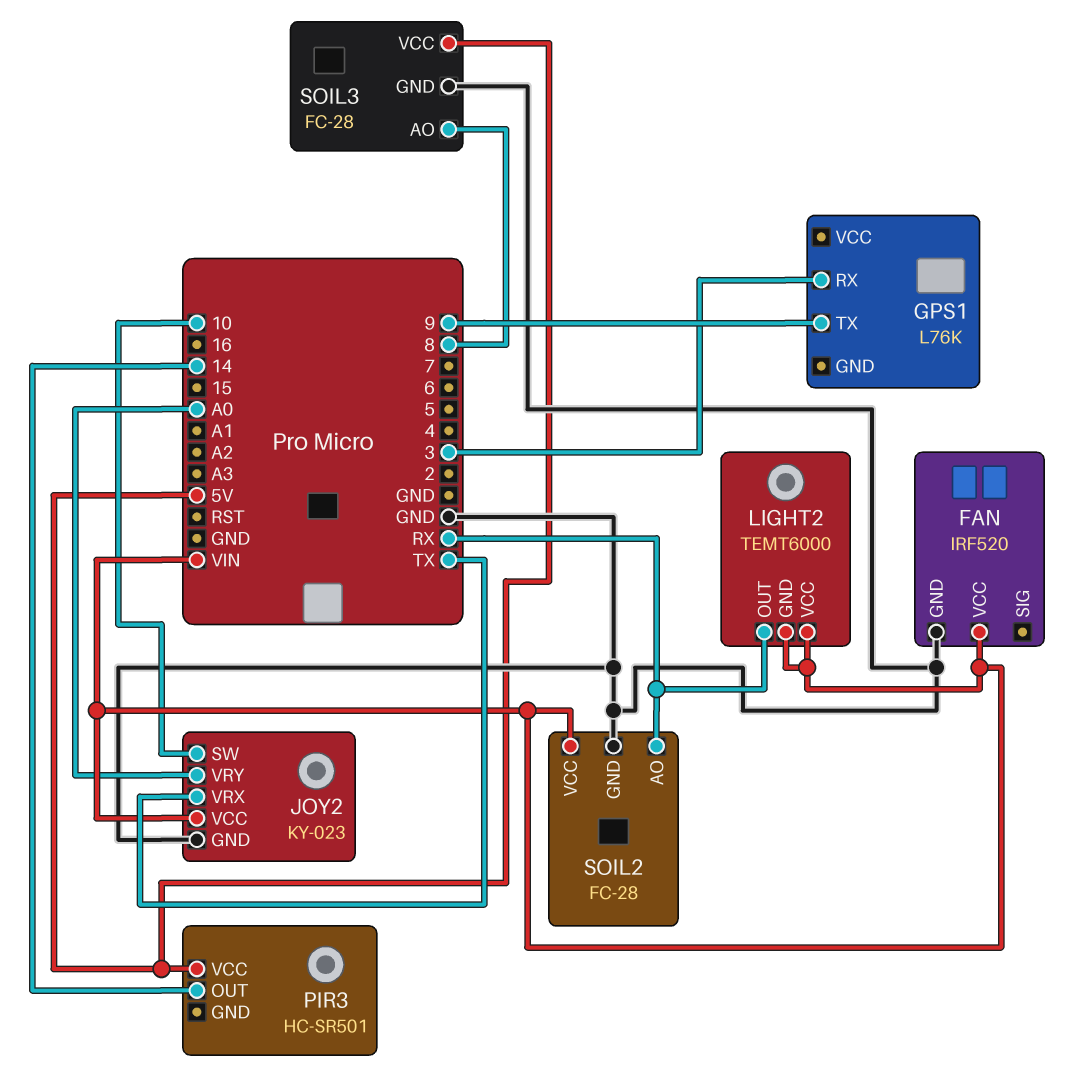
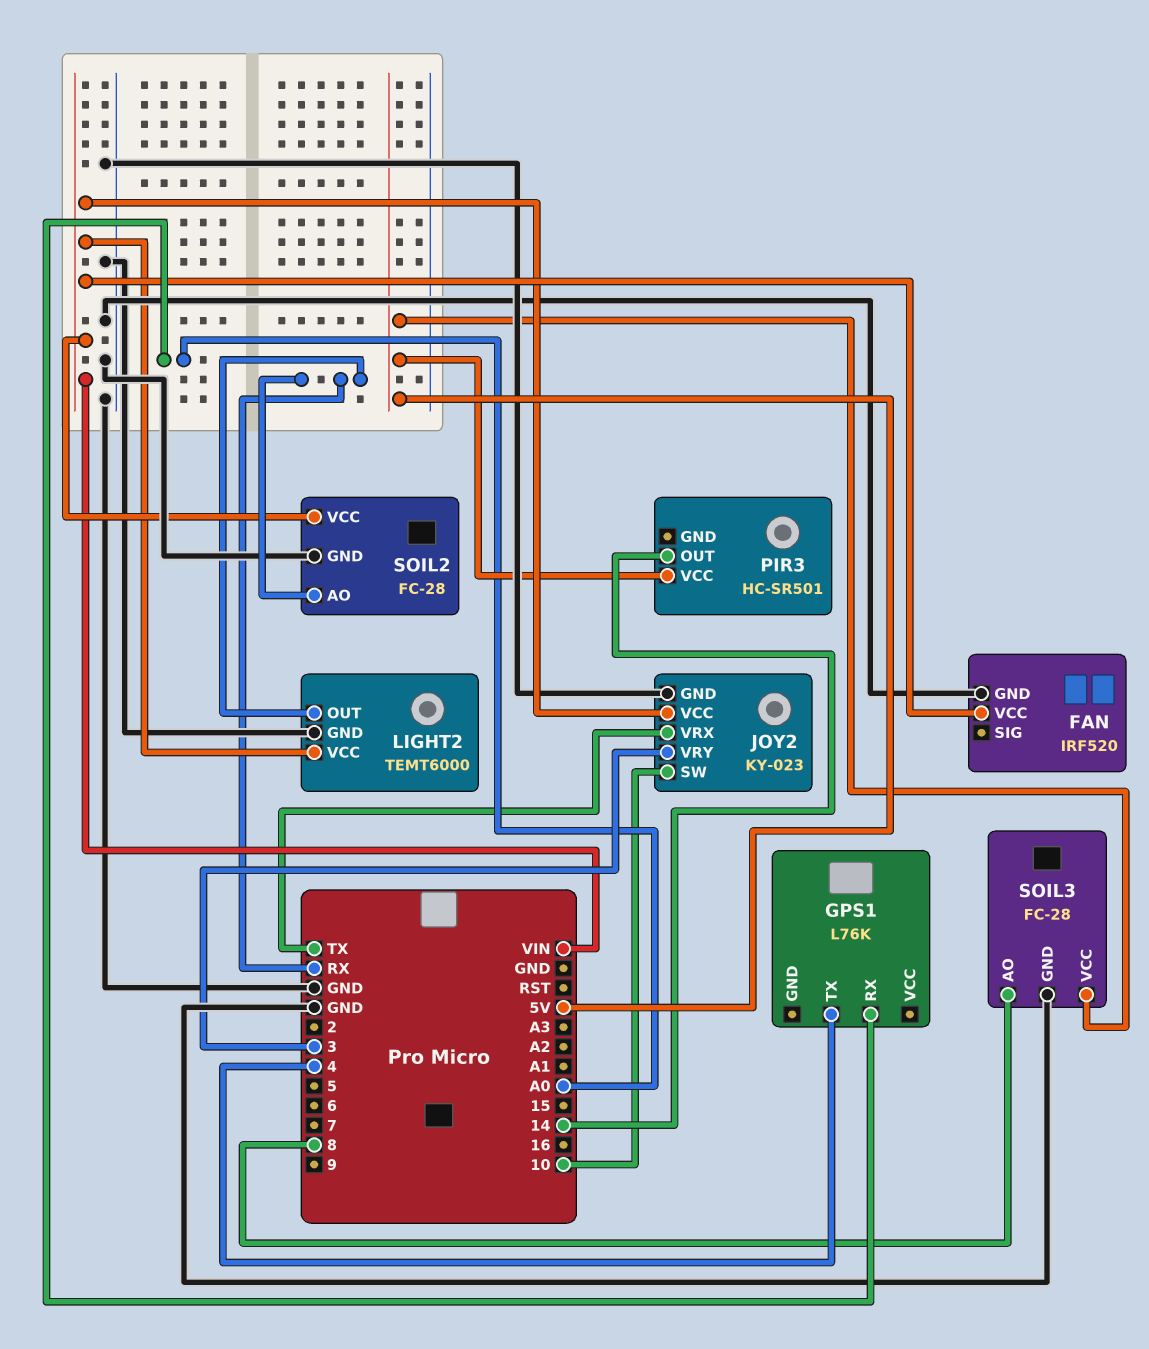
GPS1 pin RX: 3 -> A0
GPS1 pin TX: 9 -> 4
JOY2 pin VRY: A0 -> 3
LIGHT2 pin GND: VIN -> GND

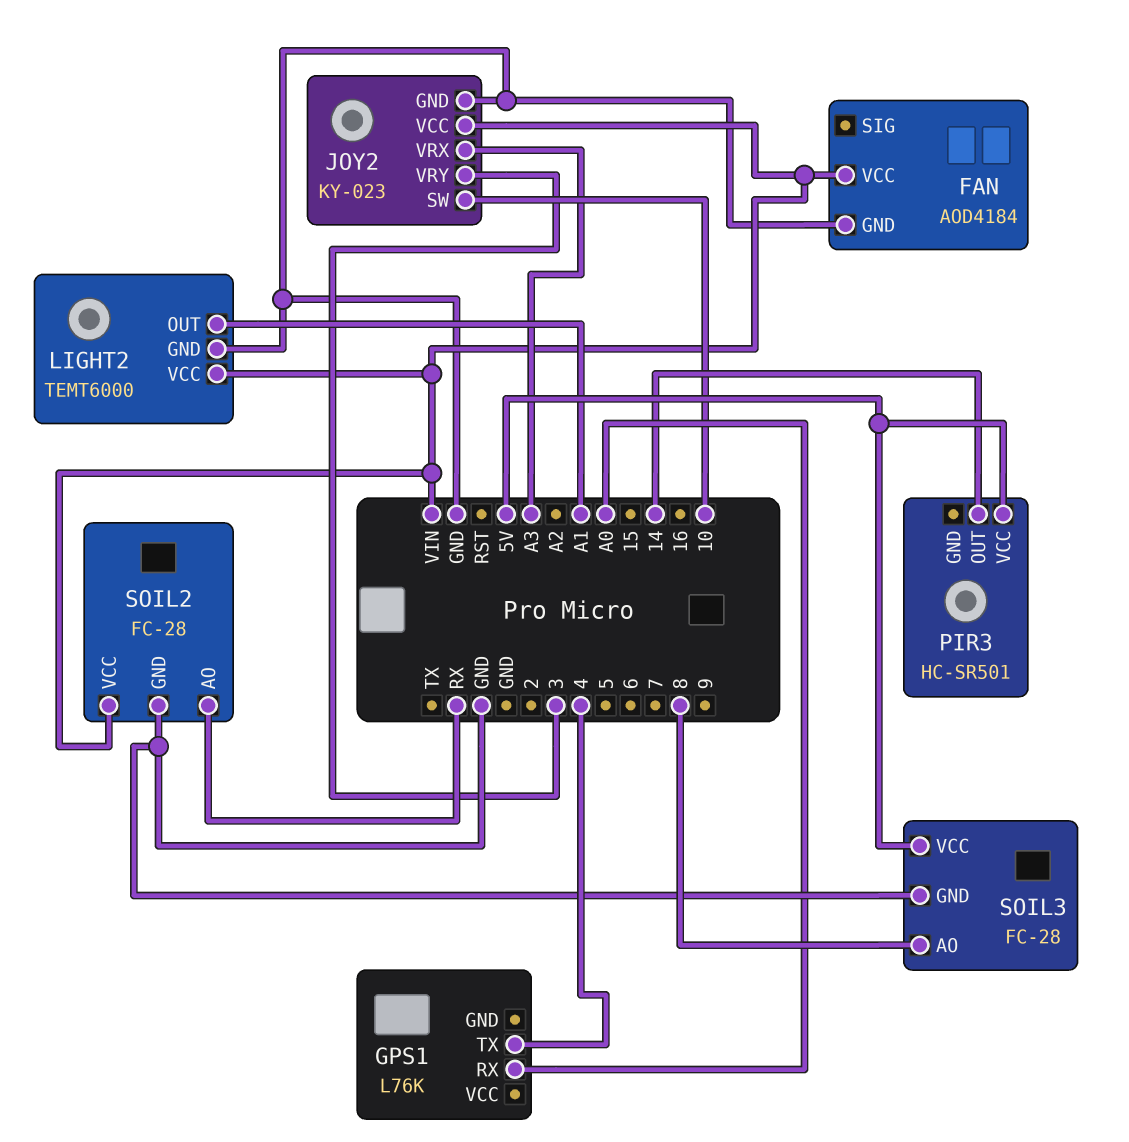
FAN: IRF520 -> AOD4184
JOY2 pin VRX: TX -> A3
LIGHT2 pin OUT: RX -> A1

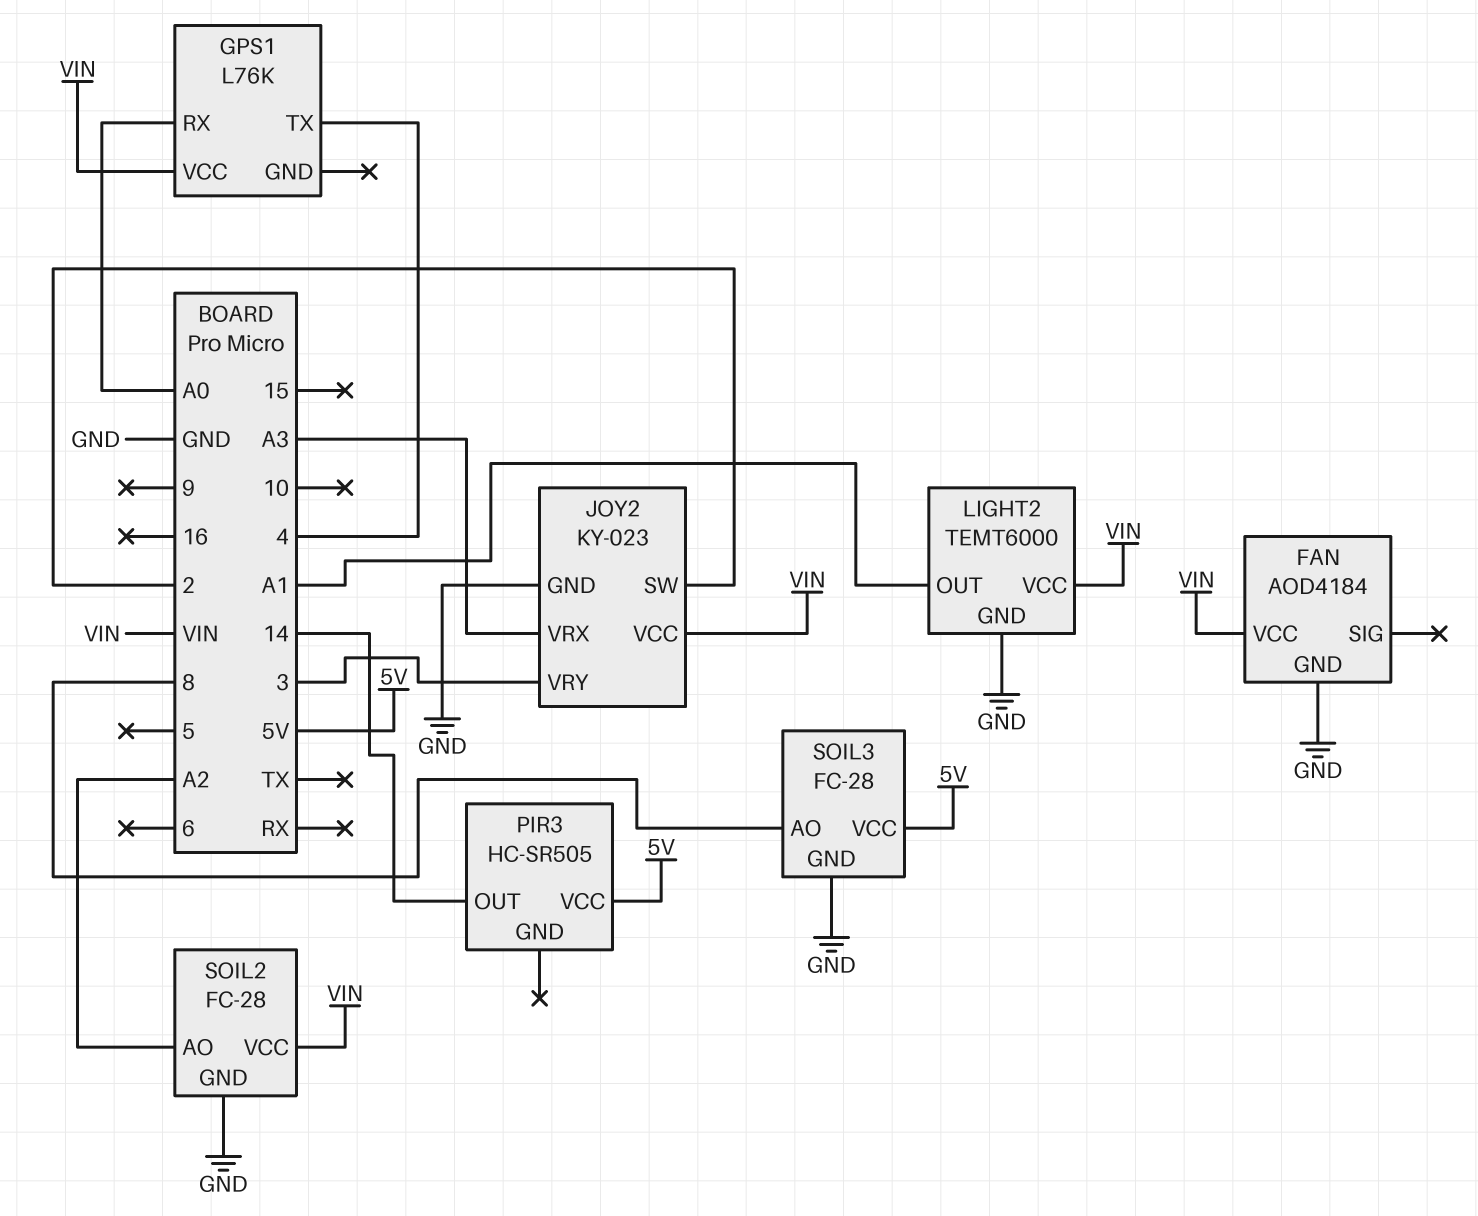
GPS1 pin VCC: none -> VIN
JOY2 pin SW: 10 -> 2
PIR3: HC-SR501 -> HC-SR505
SOIL2 pin AO: RX -> A2

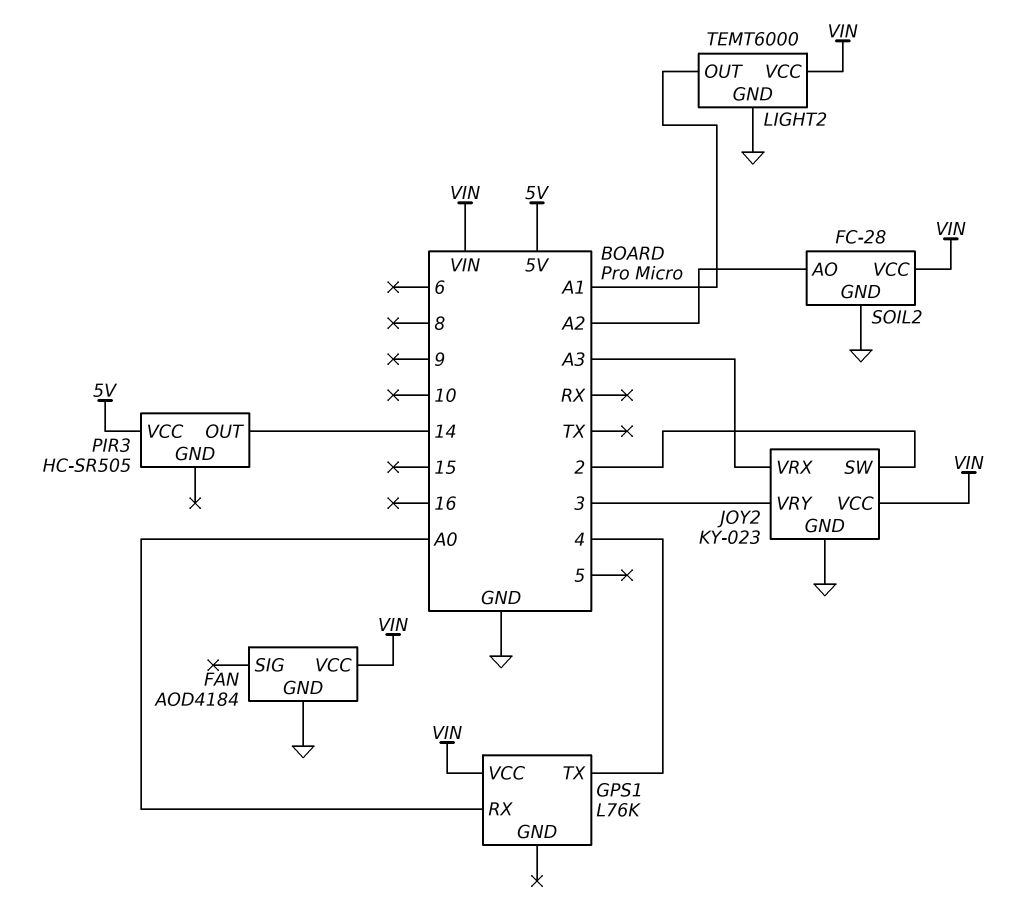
SOIL3: FC-28 -> none
SOIL3 pin AO: 8 -> none
SOIL3 pin GND: GND -> none
SOIL3 pin VCC: 5V -> none

